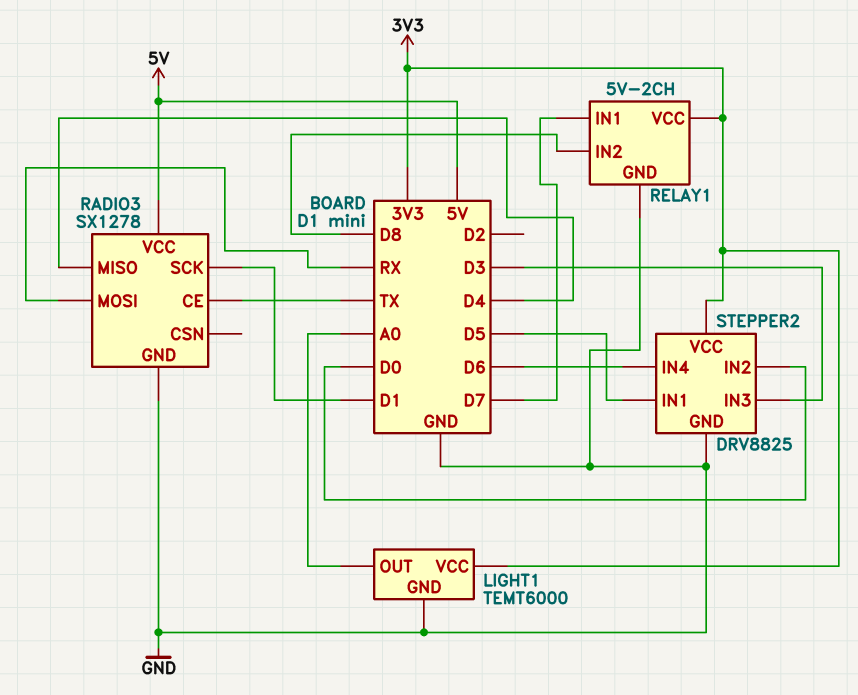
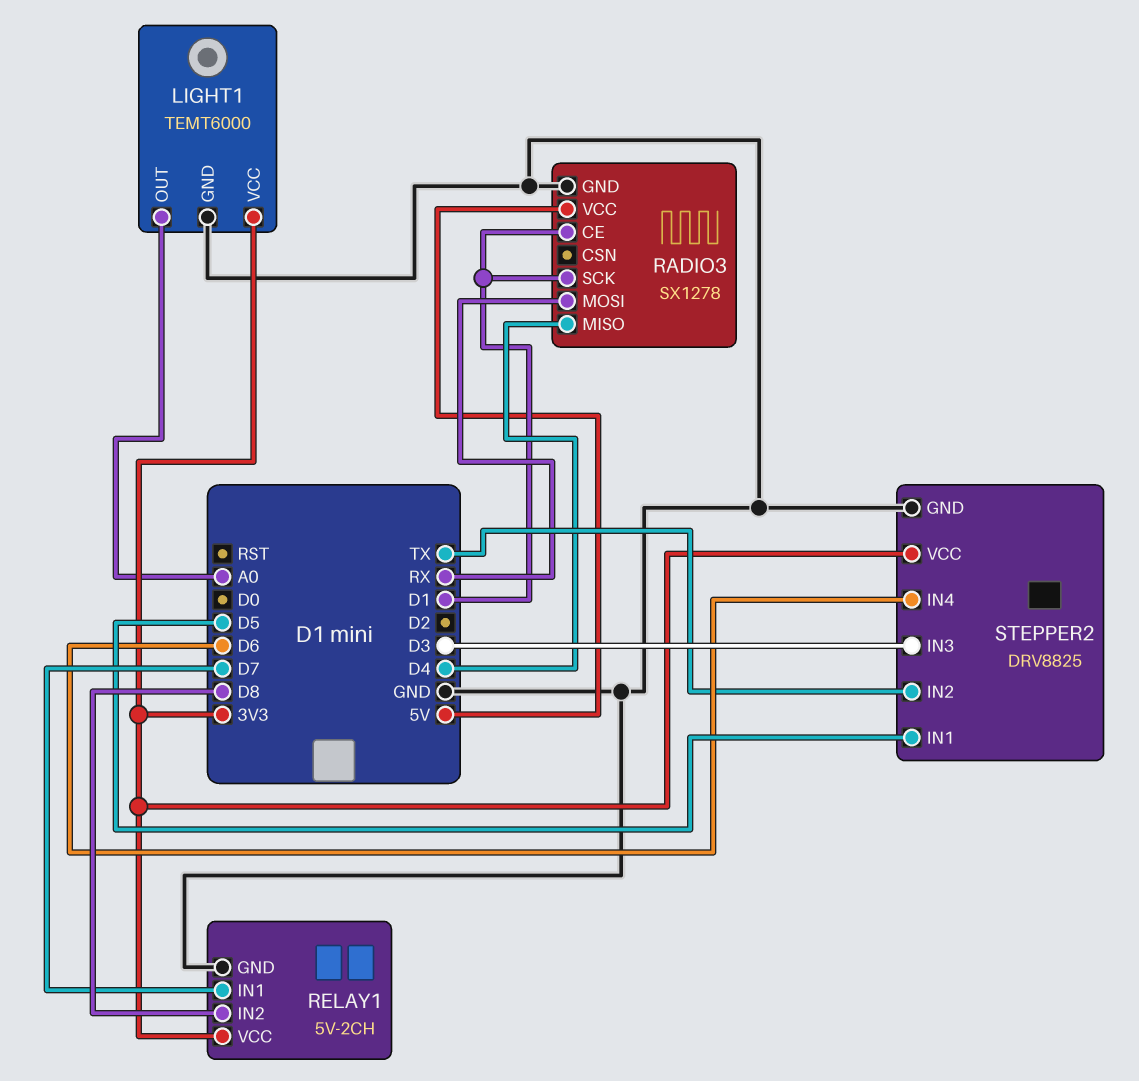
RADIO3 pin CE: TX -> D1
STEPPER2 pin IN2: D0 -> TX

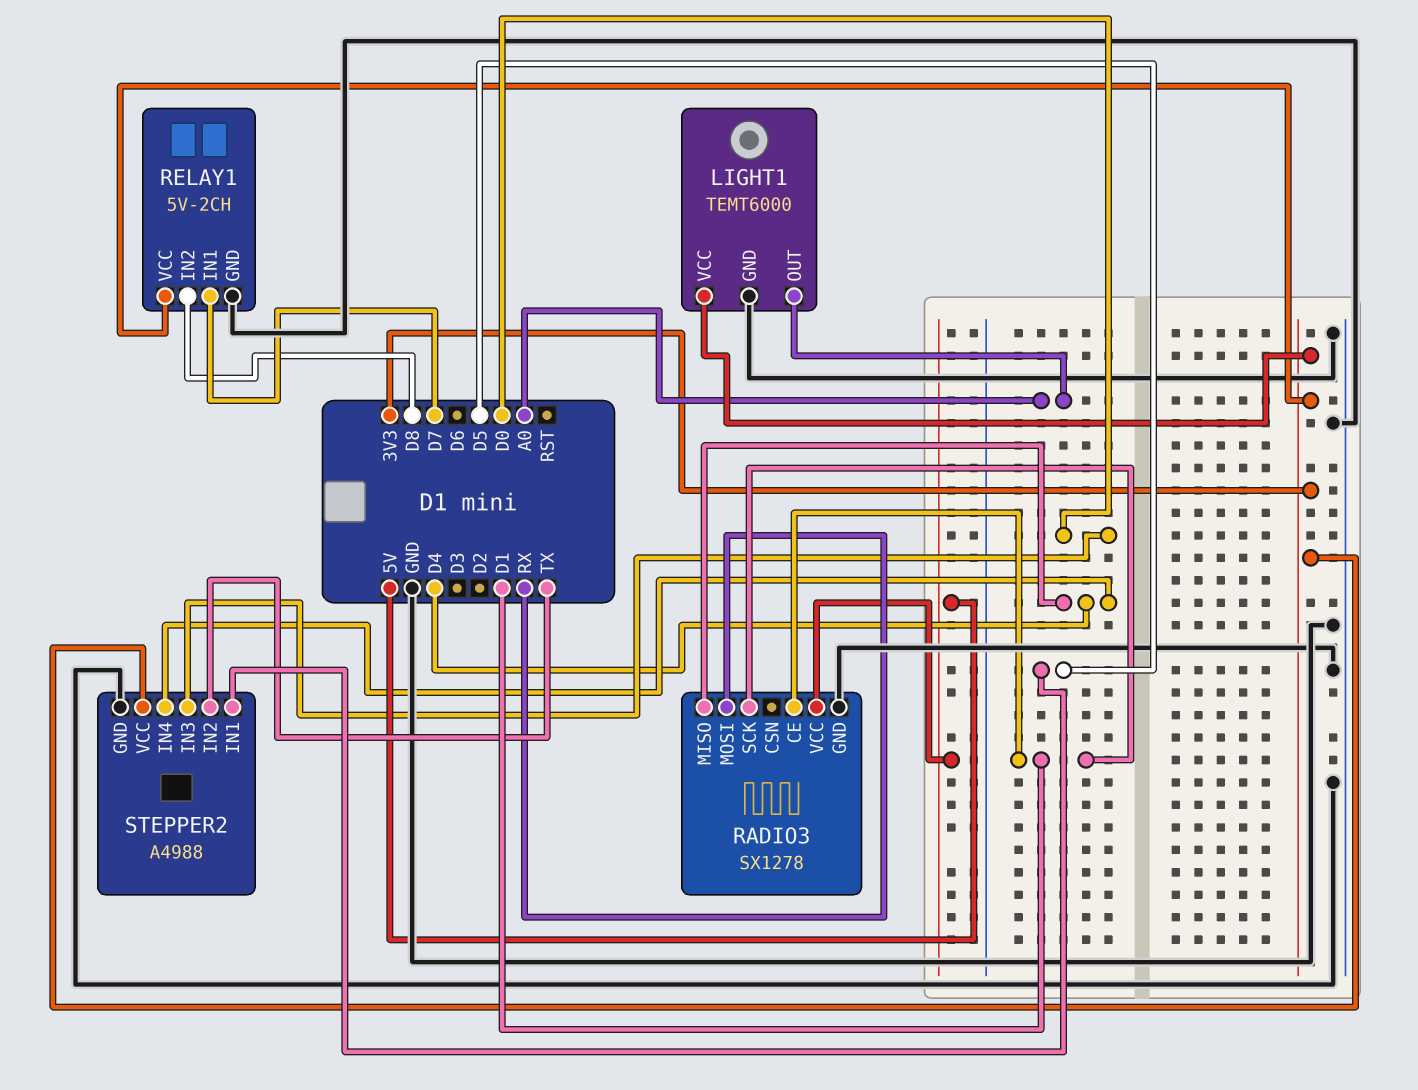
STEPPER2: DRV8825 -> A4988
STEPPER2 pin IN3: D3 -> D0
STEPPER2 pin IN4: D6 -> D4

